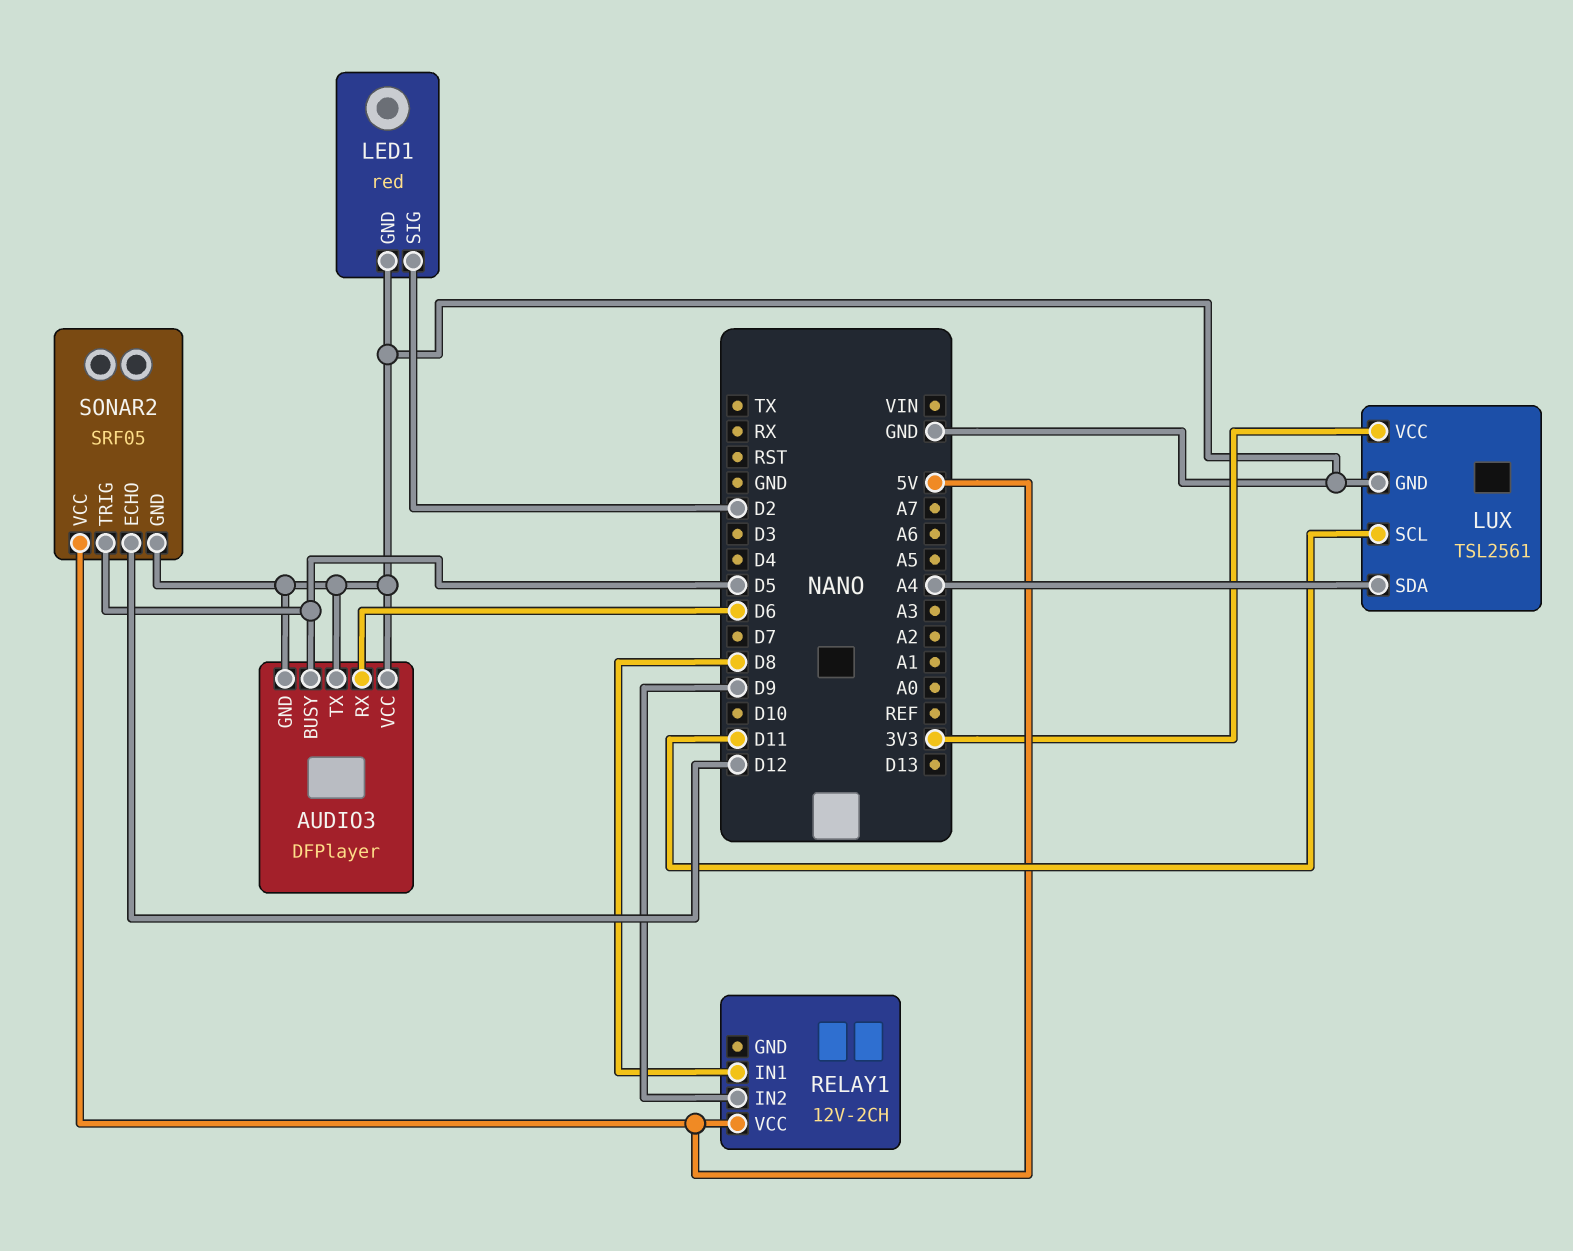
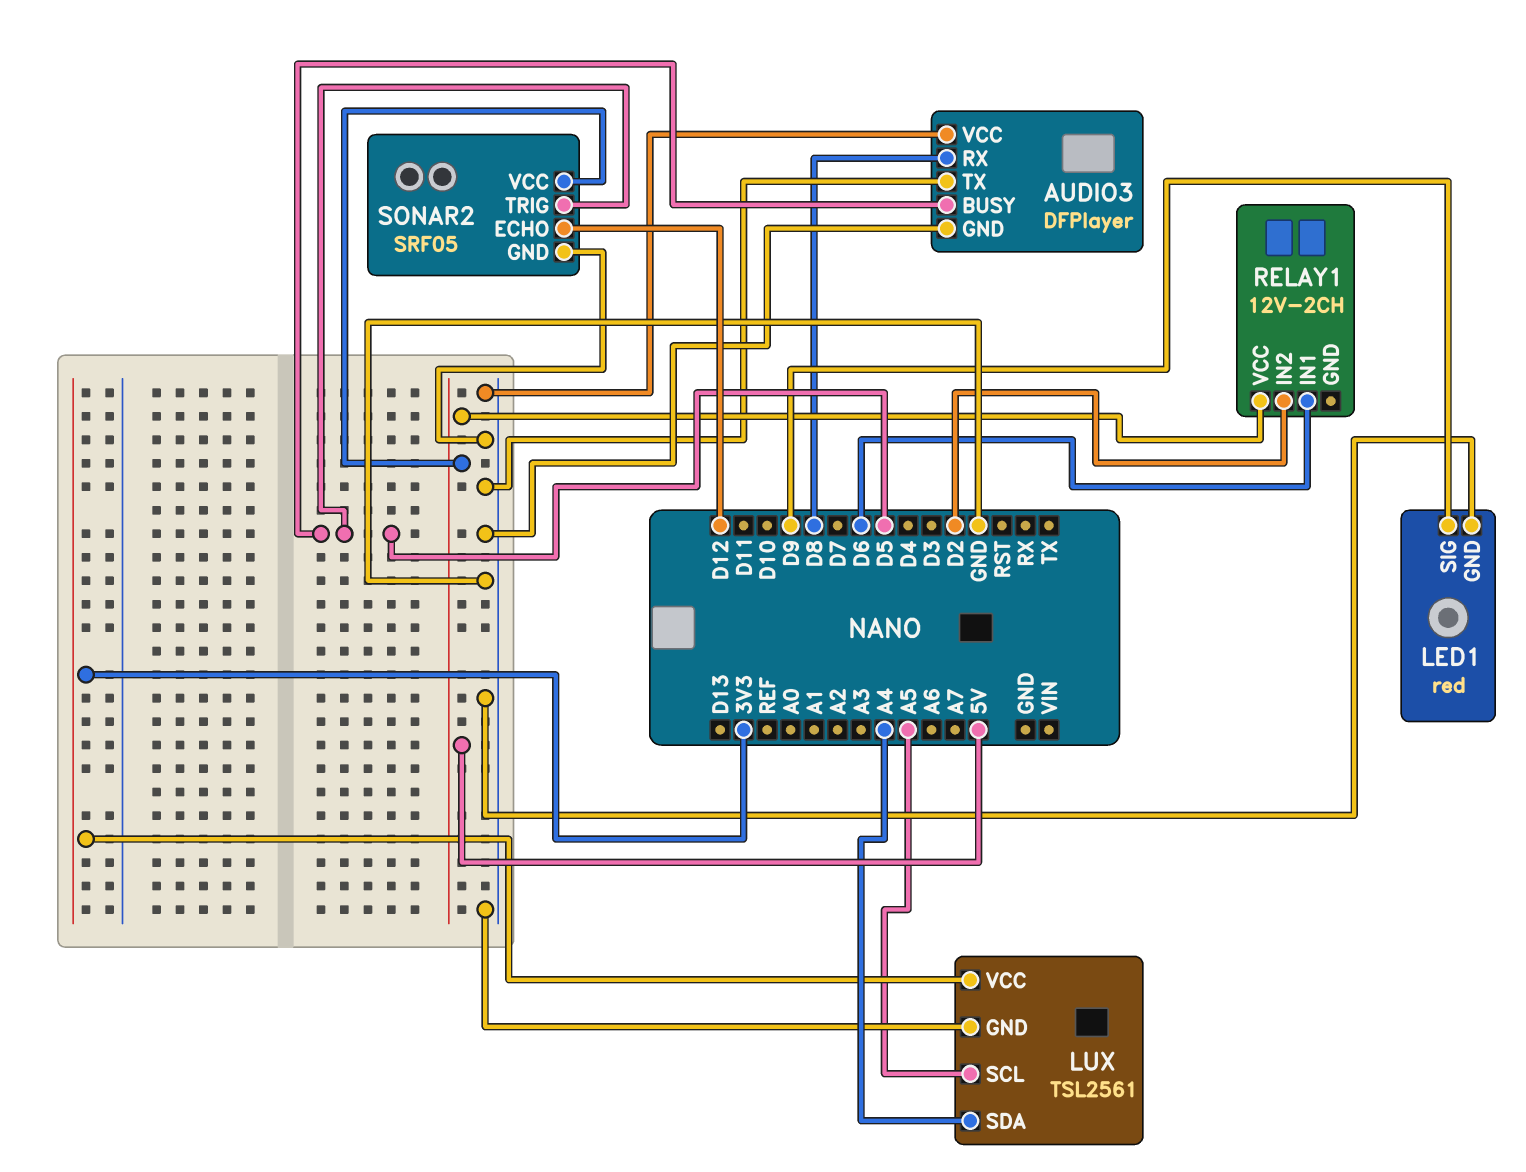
AUDIO3 pin RX: D6 -> D8
LED1 pin SIG: D2 -> D9
LUX pin SCL: D11 -> A5
RELAY1 pin IN1: D8 -> D6
RELAY1 pin IN2: D9 -> D2

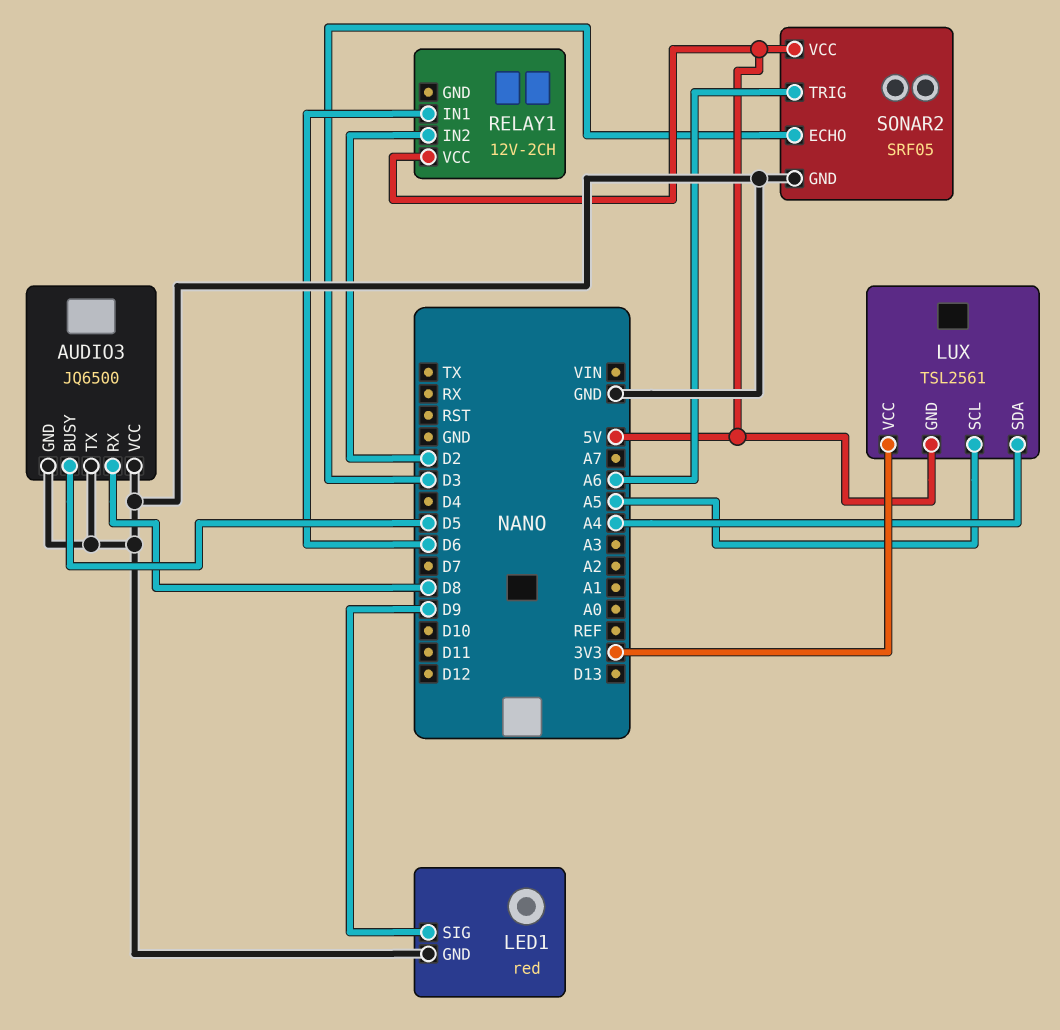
AUDIO3: DFPlayer -> JQ6500
LUX pin GND: GND -> 5V
SONAR2 pin ECHO: D12 -> D3
SONAR2 pin TRIG: D5 -> A6

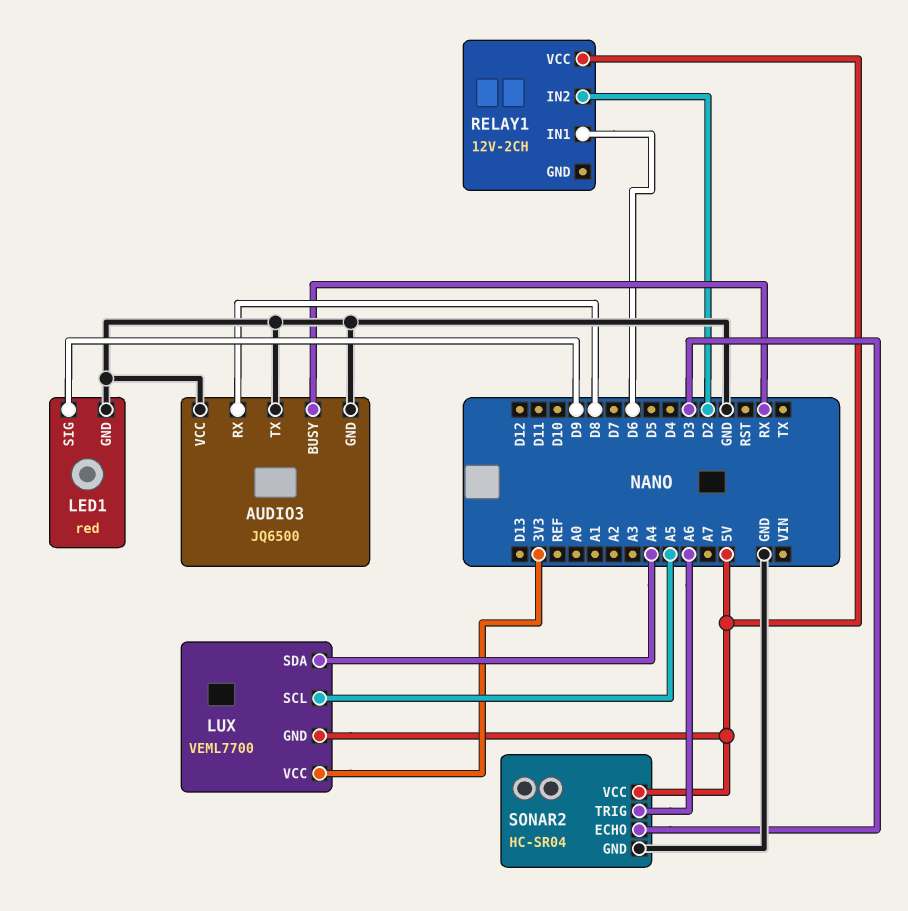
AUDIO3 pin BUSY: D5 -> RX
LUX: TSL2561 -> VEML7700
SONAR2: SRF05 -> HC-SR04

